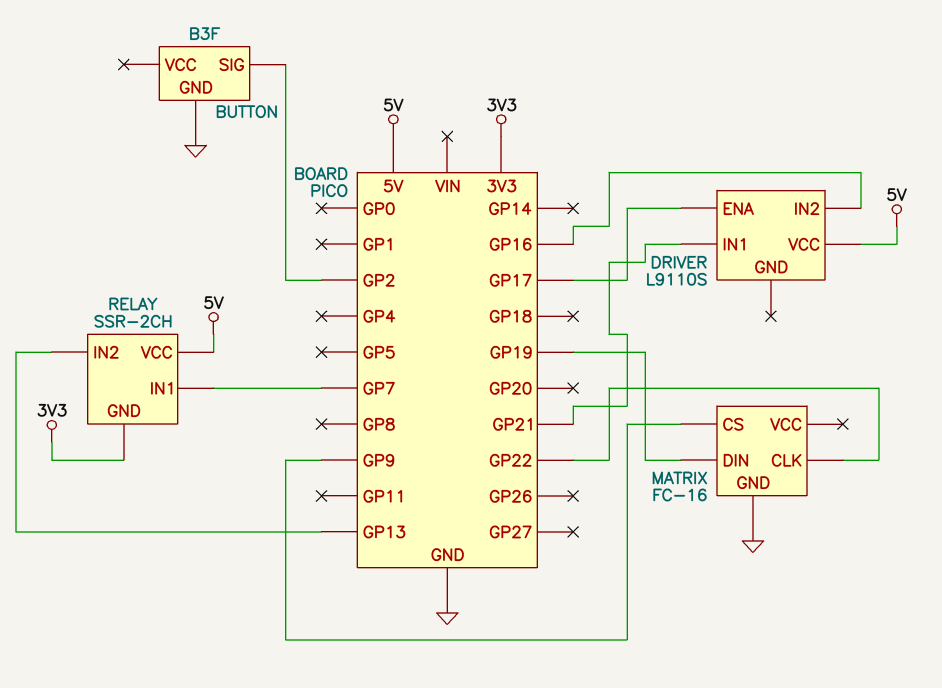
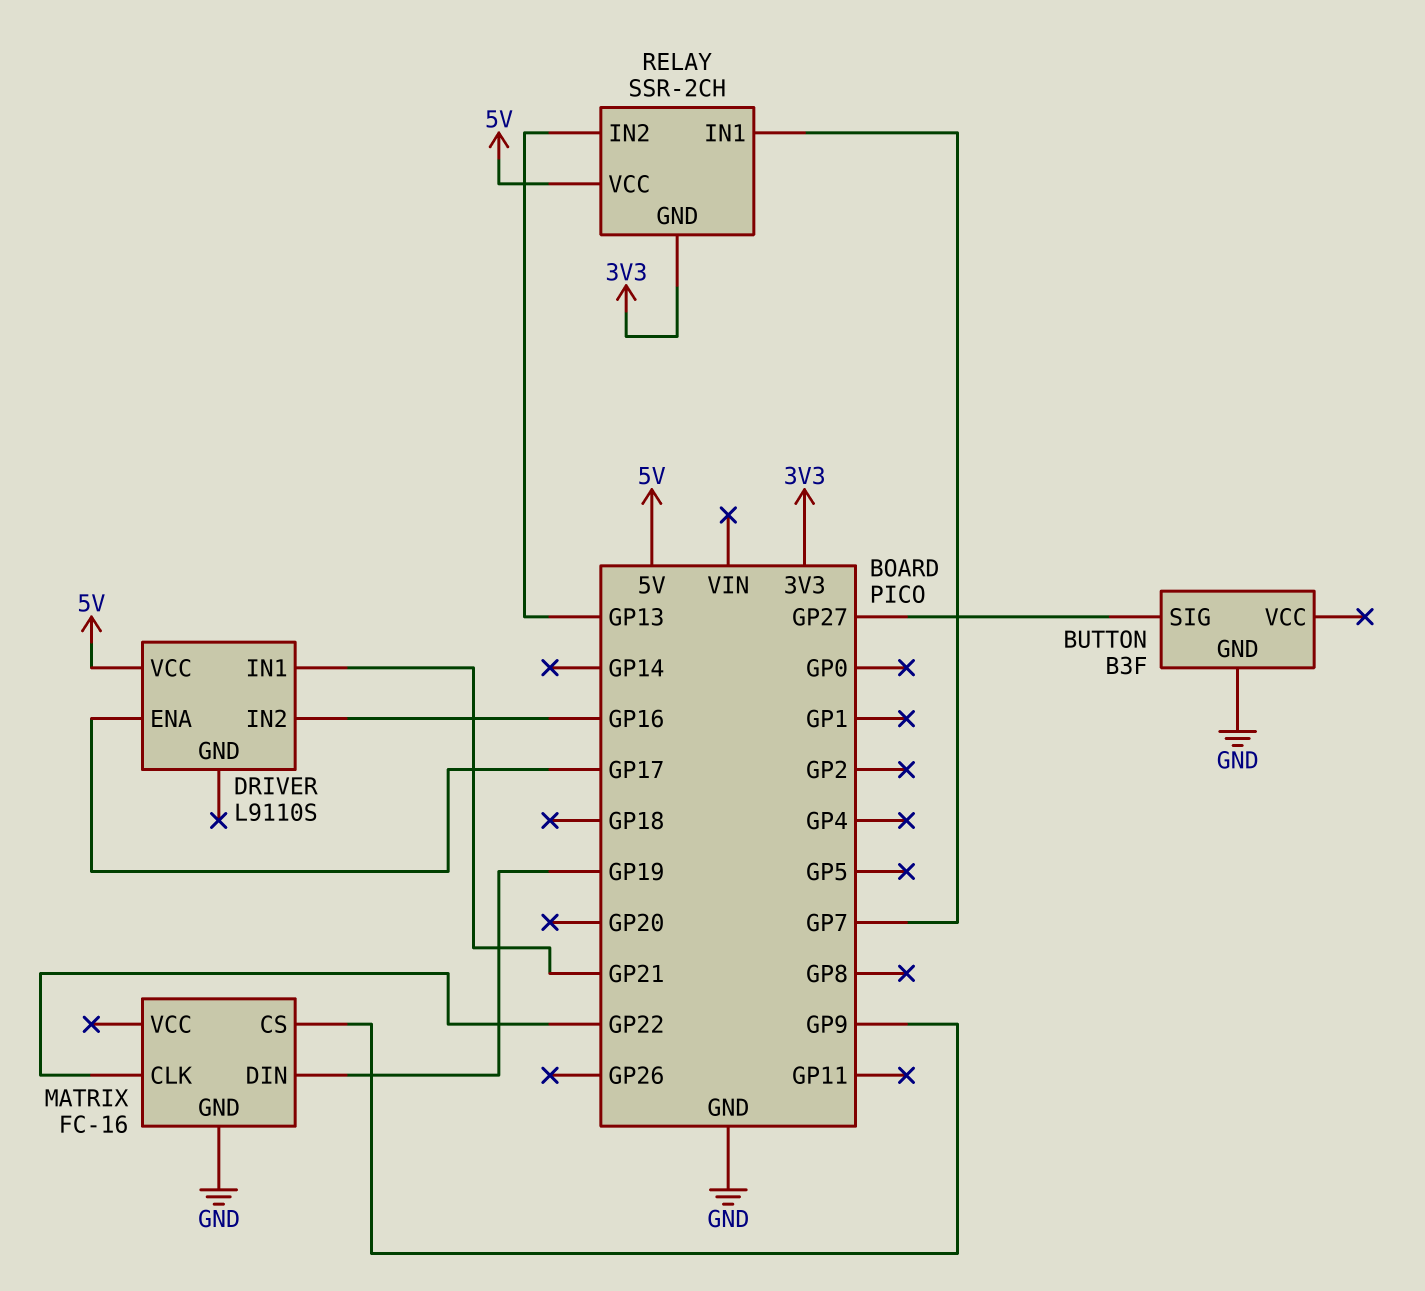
BUTTON pin SIG: GP2 -> GP27

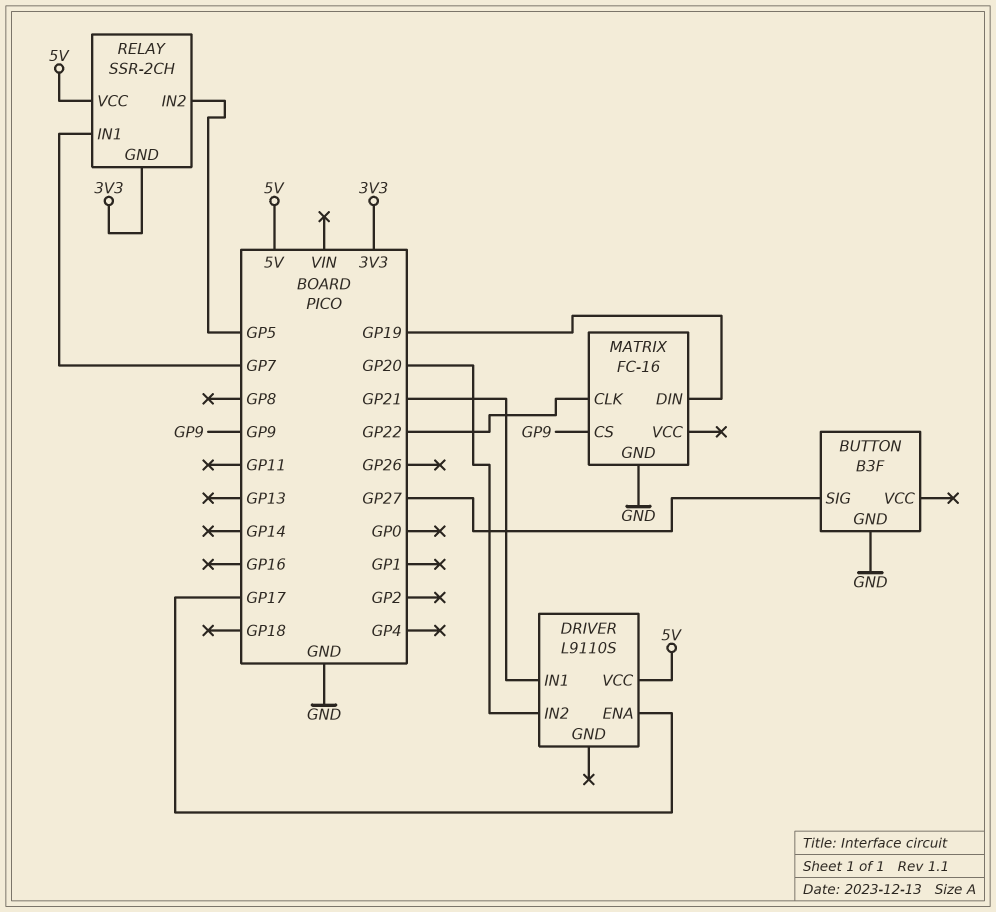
DRIVER pin IN2: GP16 -> GP20
RELAY pin IN2: GP13 -> GP5

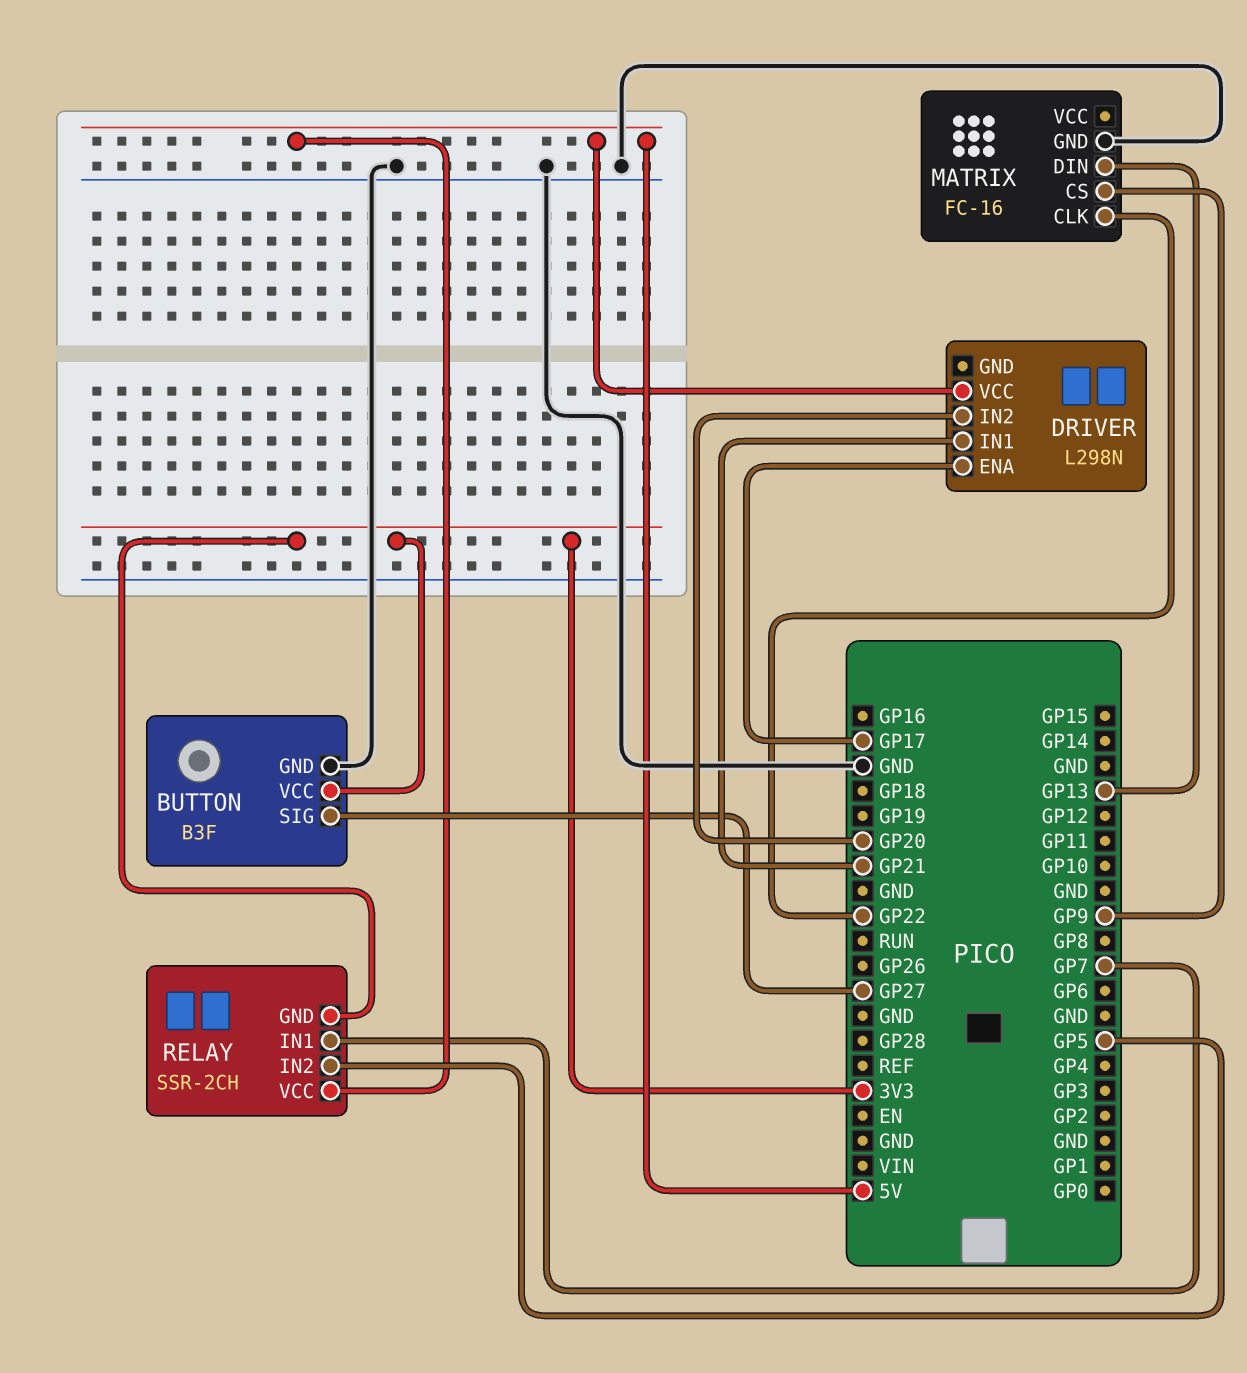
BUTTON pin VCC: none -> 3V3
DRIVER: L9110S -> L298N
MATRIX pin DIN: GP19 -> GP13

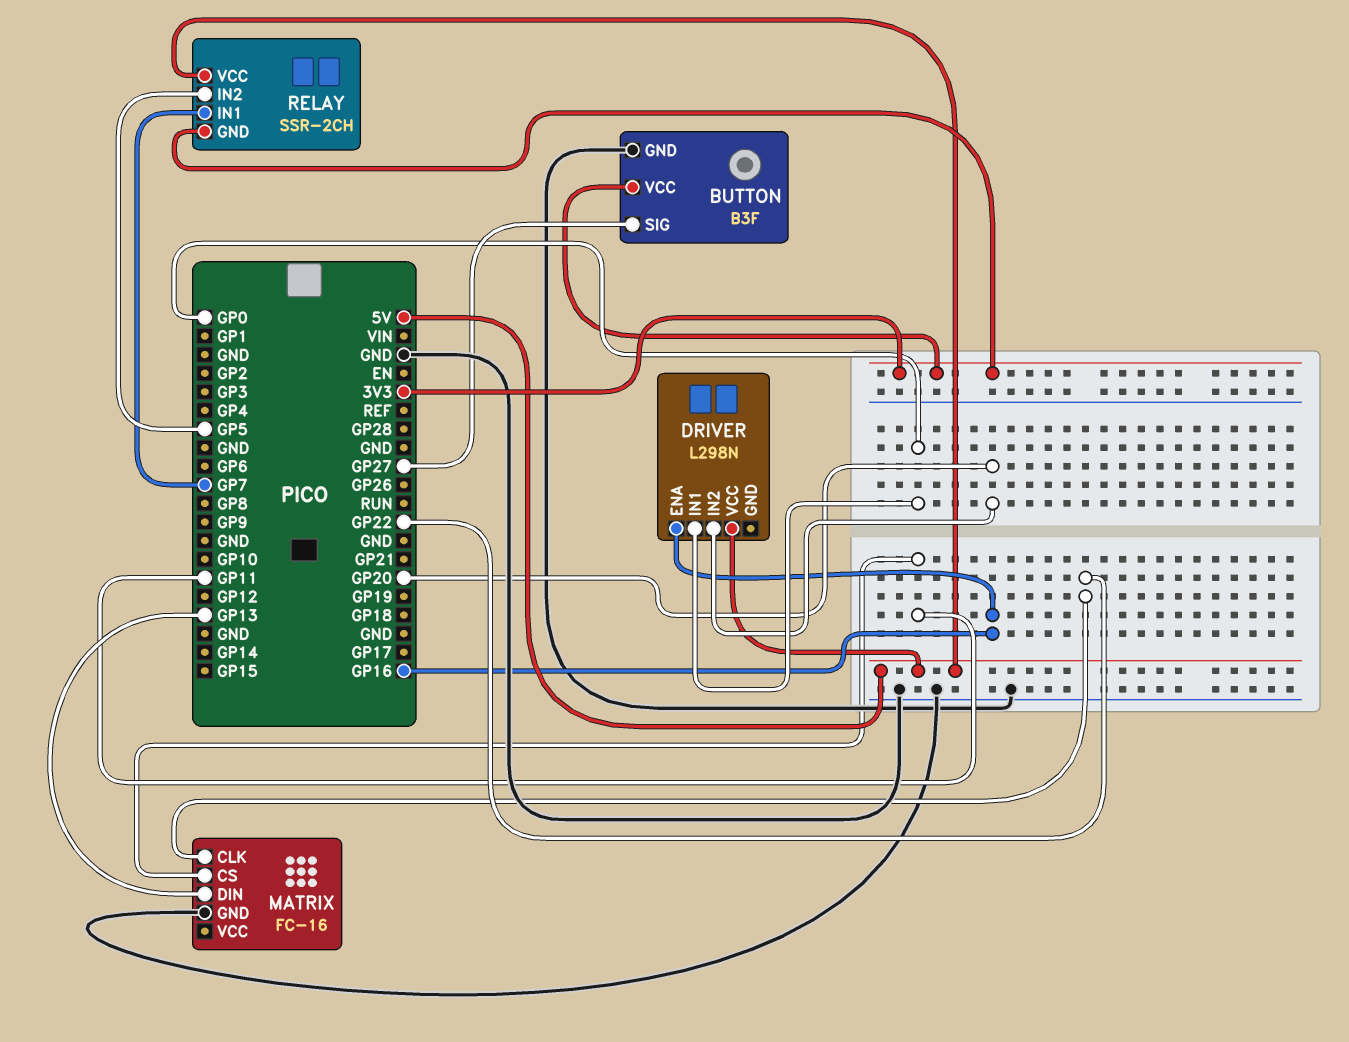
DRIVER pin ENA: GP17 -> GP16
DRIVER pin IN1: GP21 -> GP0
MATRIX pin CS: GP9 -> GP11

